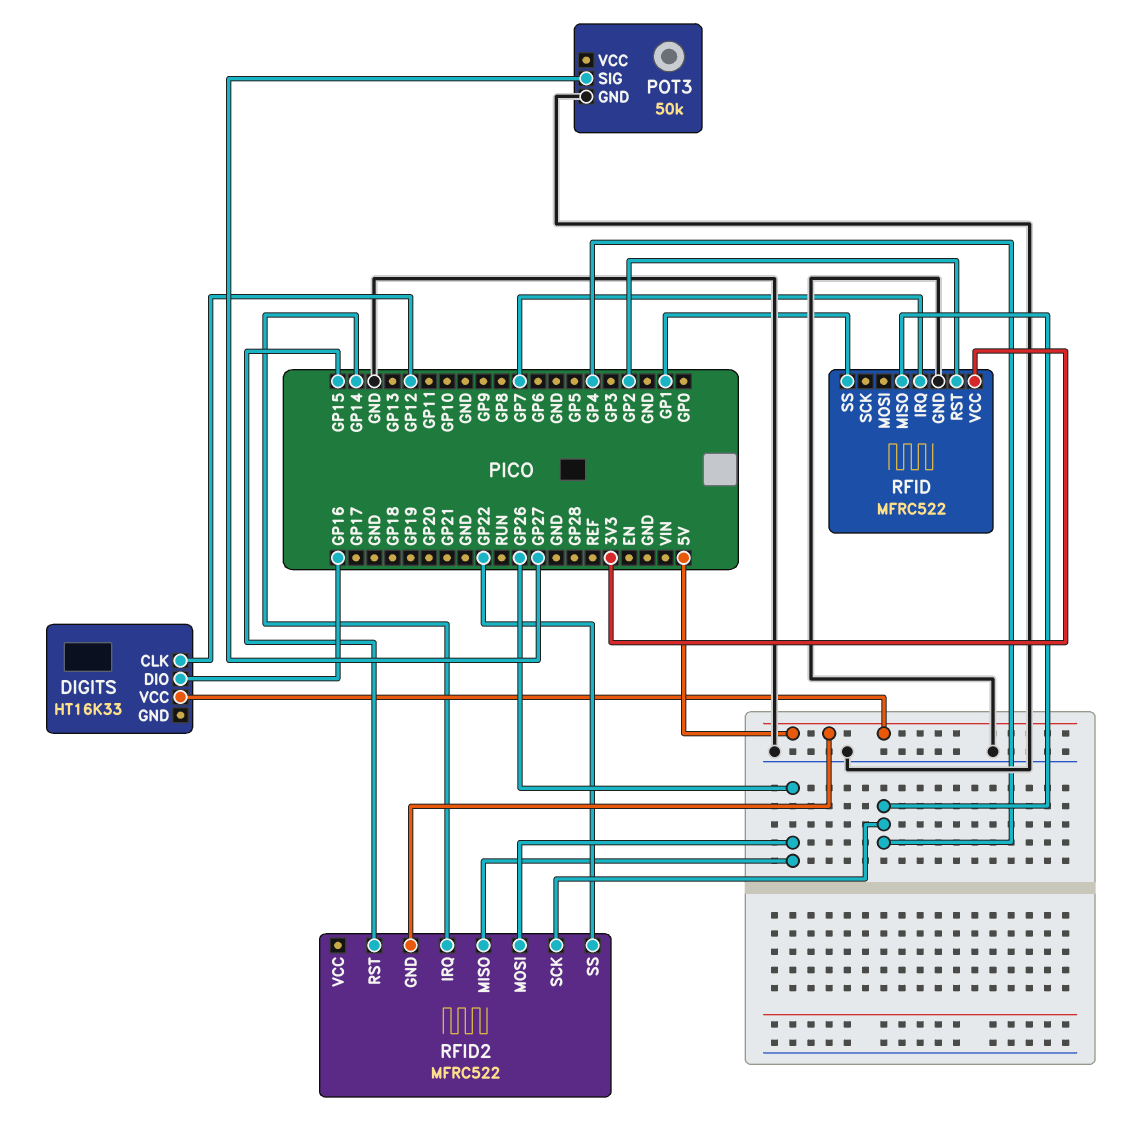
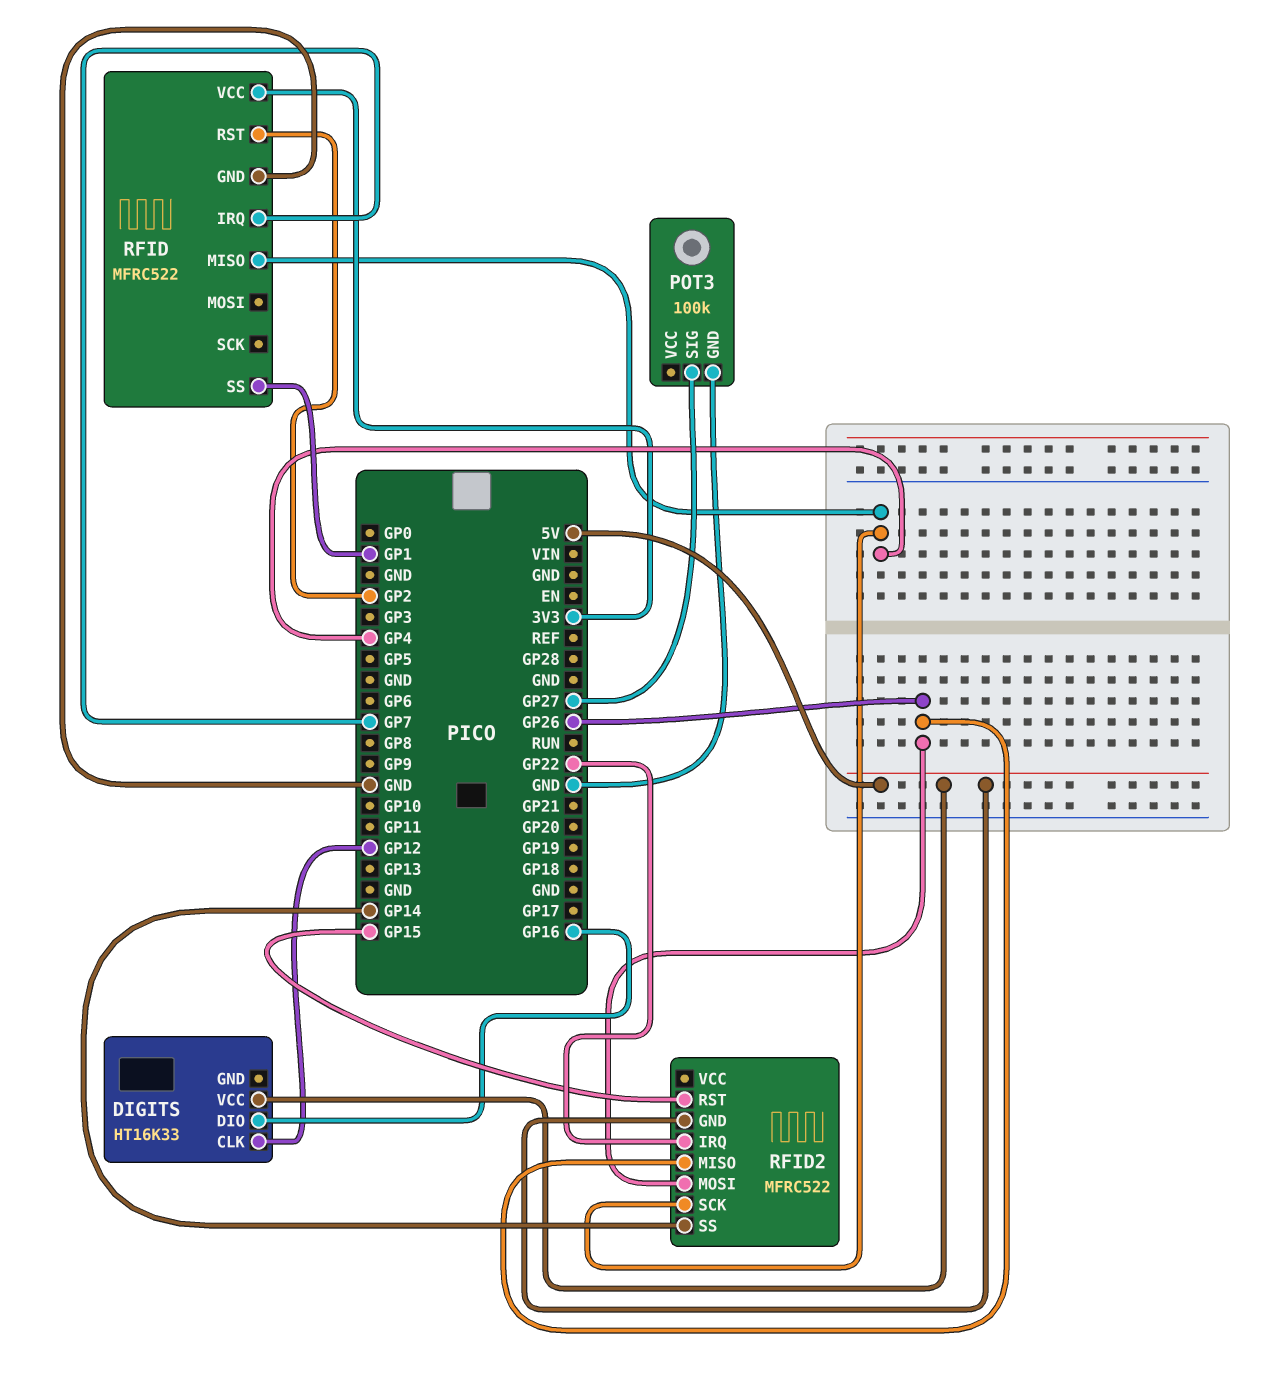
POT3: 50k -> 100k
RFID2 pin IRQ: GP14 -> GP22
RFID2 pin SS: GP22 -> GP14

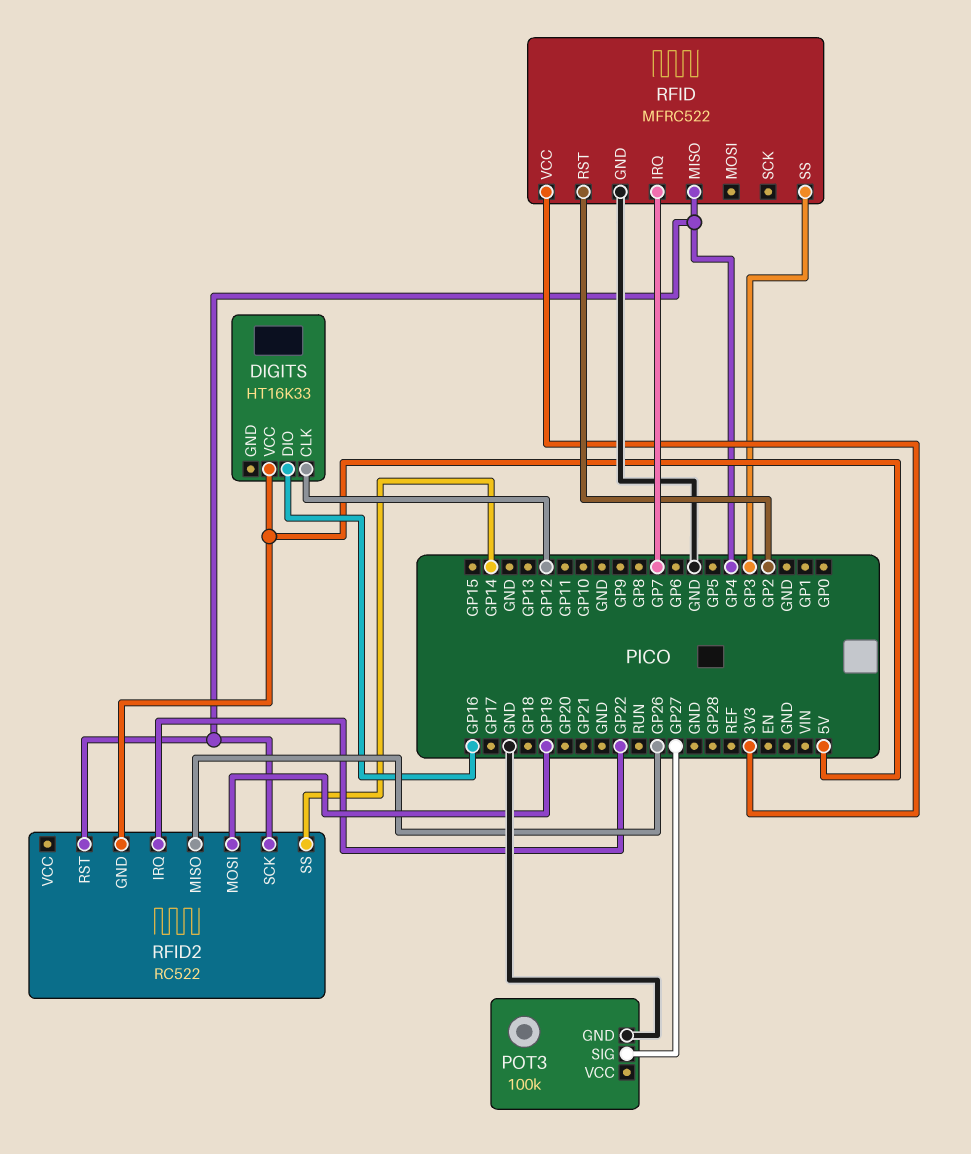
RFID pin SS: GP1 -> GP3
RFID2: MFRC522 -> RC522
RFID2 pin MOSI: GP26 -> GP19
RFID2 pin RST: GP15 -> GP4

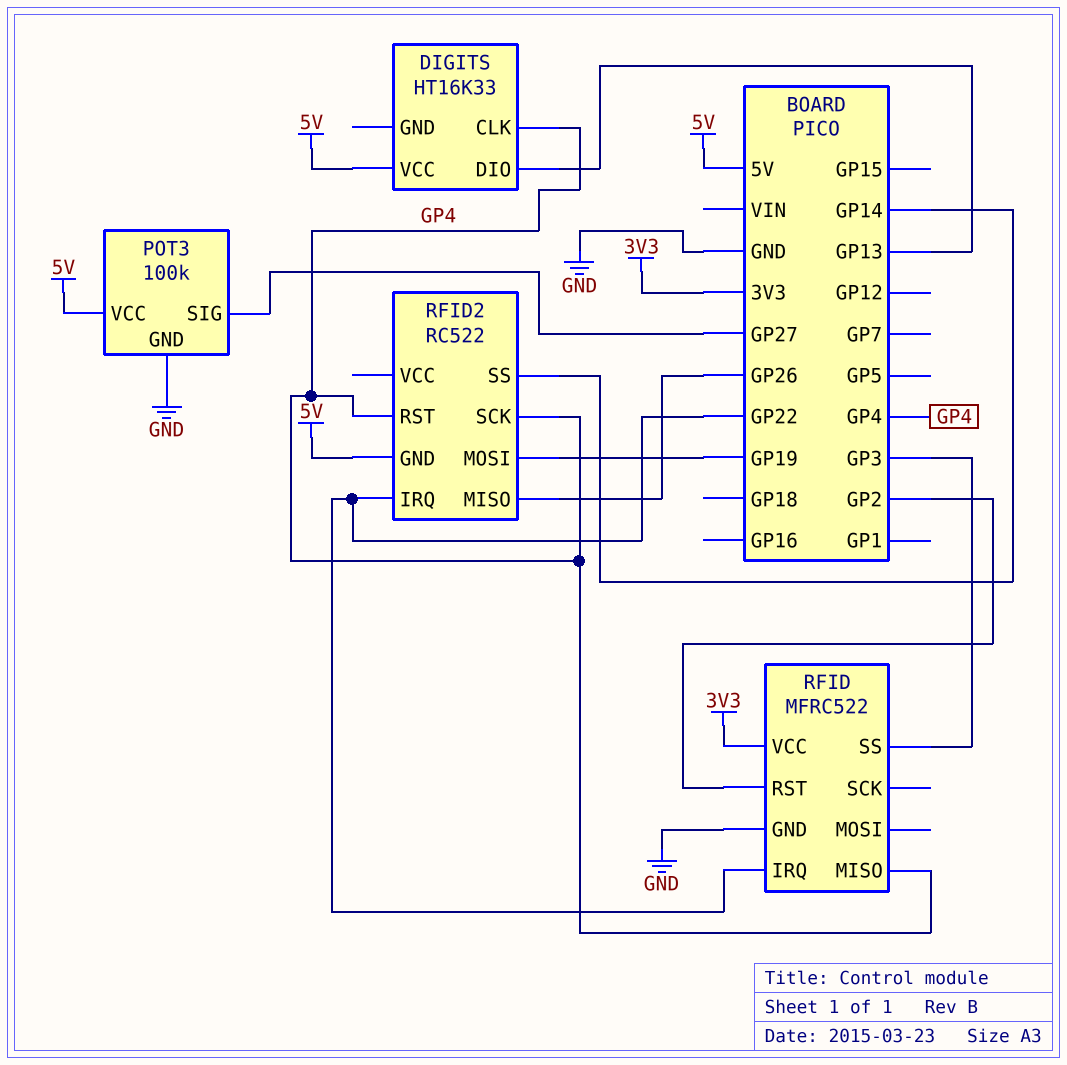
DIGITS pin CLK: GP12 -> GP4
DIGITS pin DIO: GP16 -> GP13
POT3 pin VCC: none -> 5V
RFID pin IRQ: GP7 -> GP22

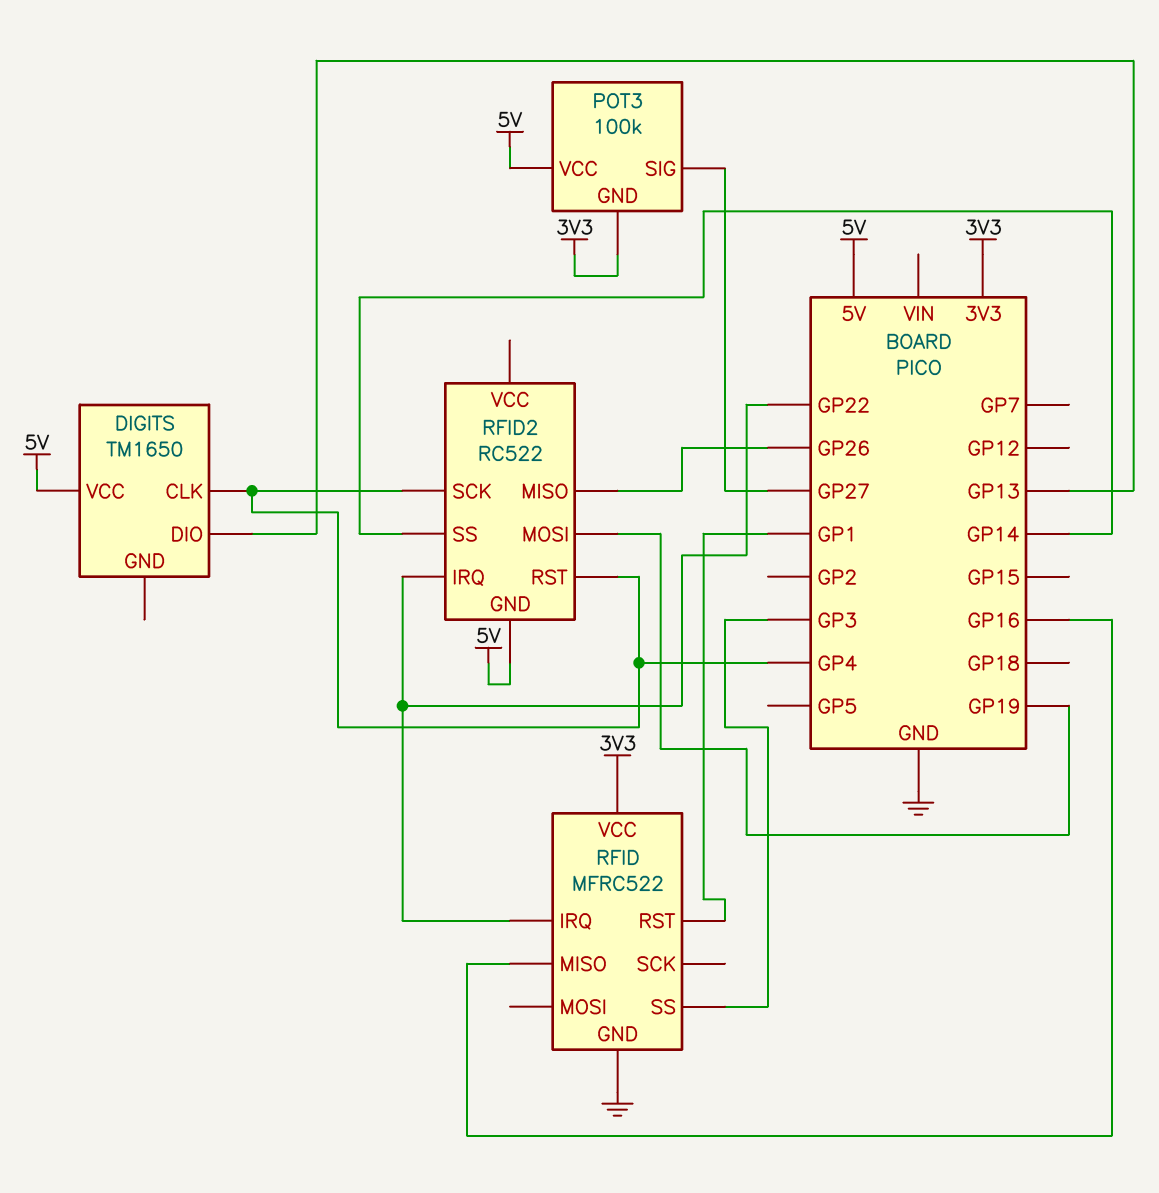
DIGITS: HT16K33 -> TM1650
POT3 pin GND: GND -> 3V3
RFID pin MISO: GP4 -> GP16
RFID pin RST: GP2 -> GP1

